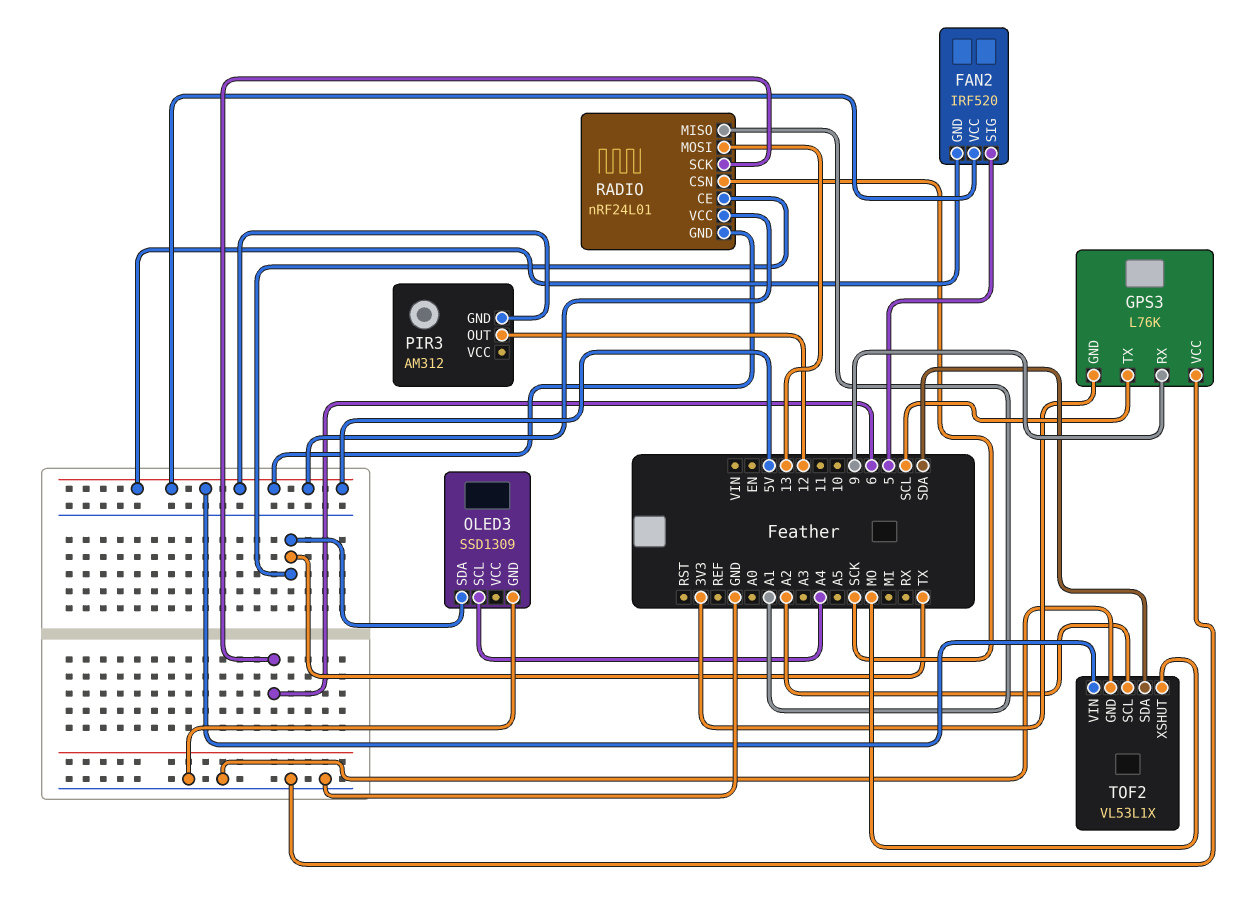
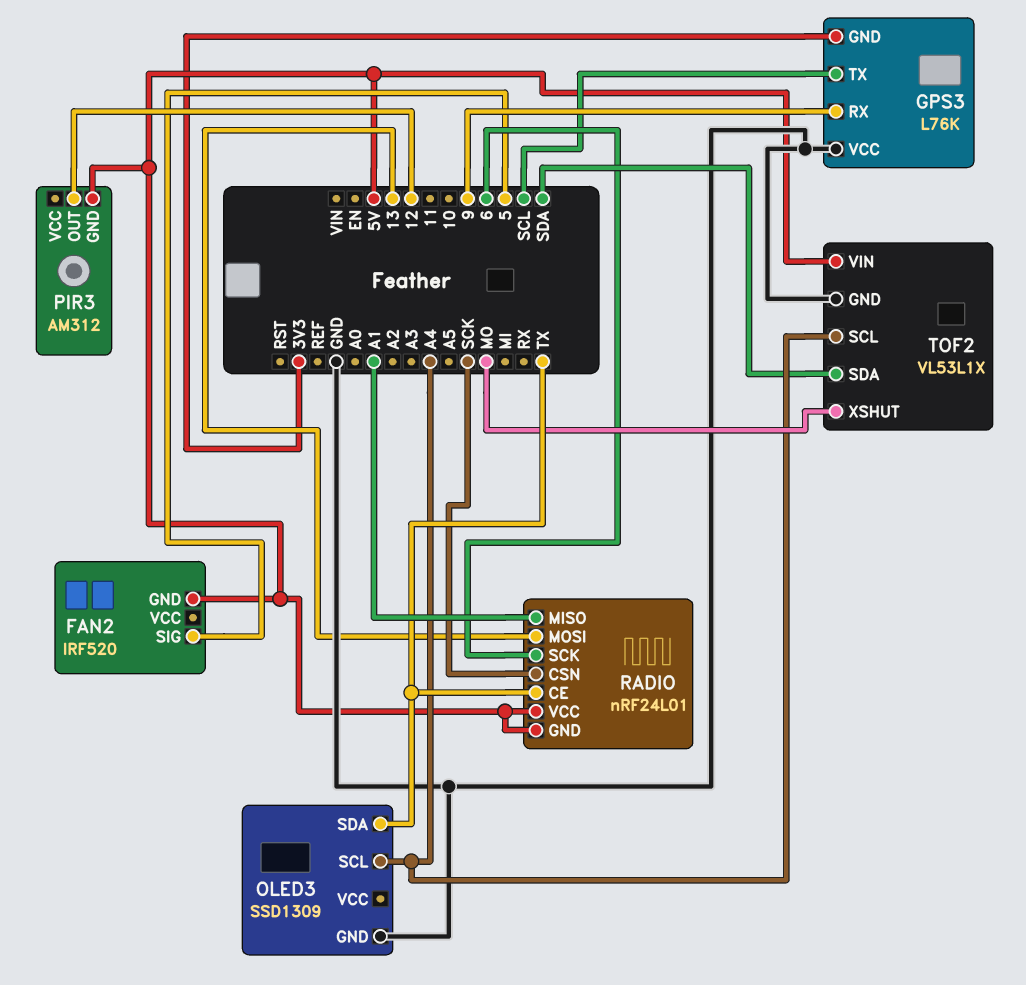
FAN2 pin VCC: 5V -> none
TOF2 pin SCL: A2 -> A4

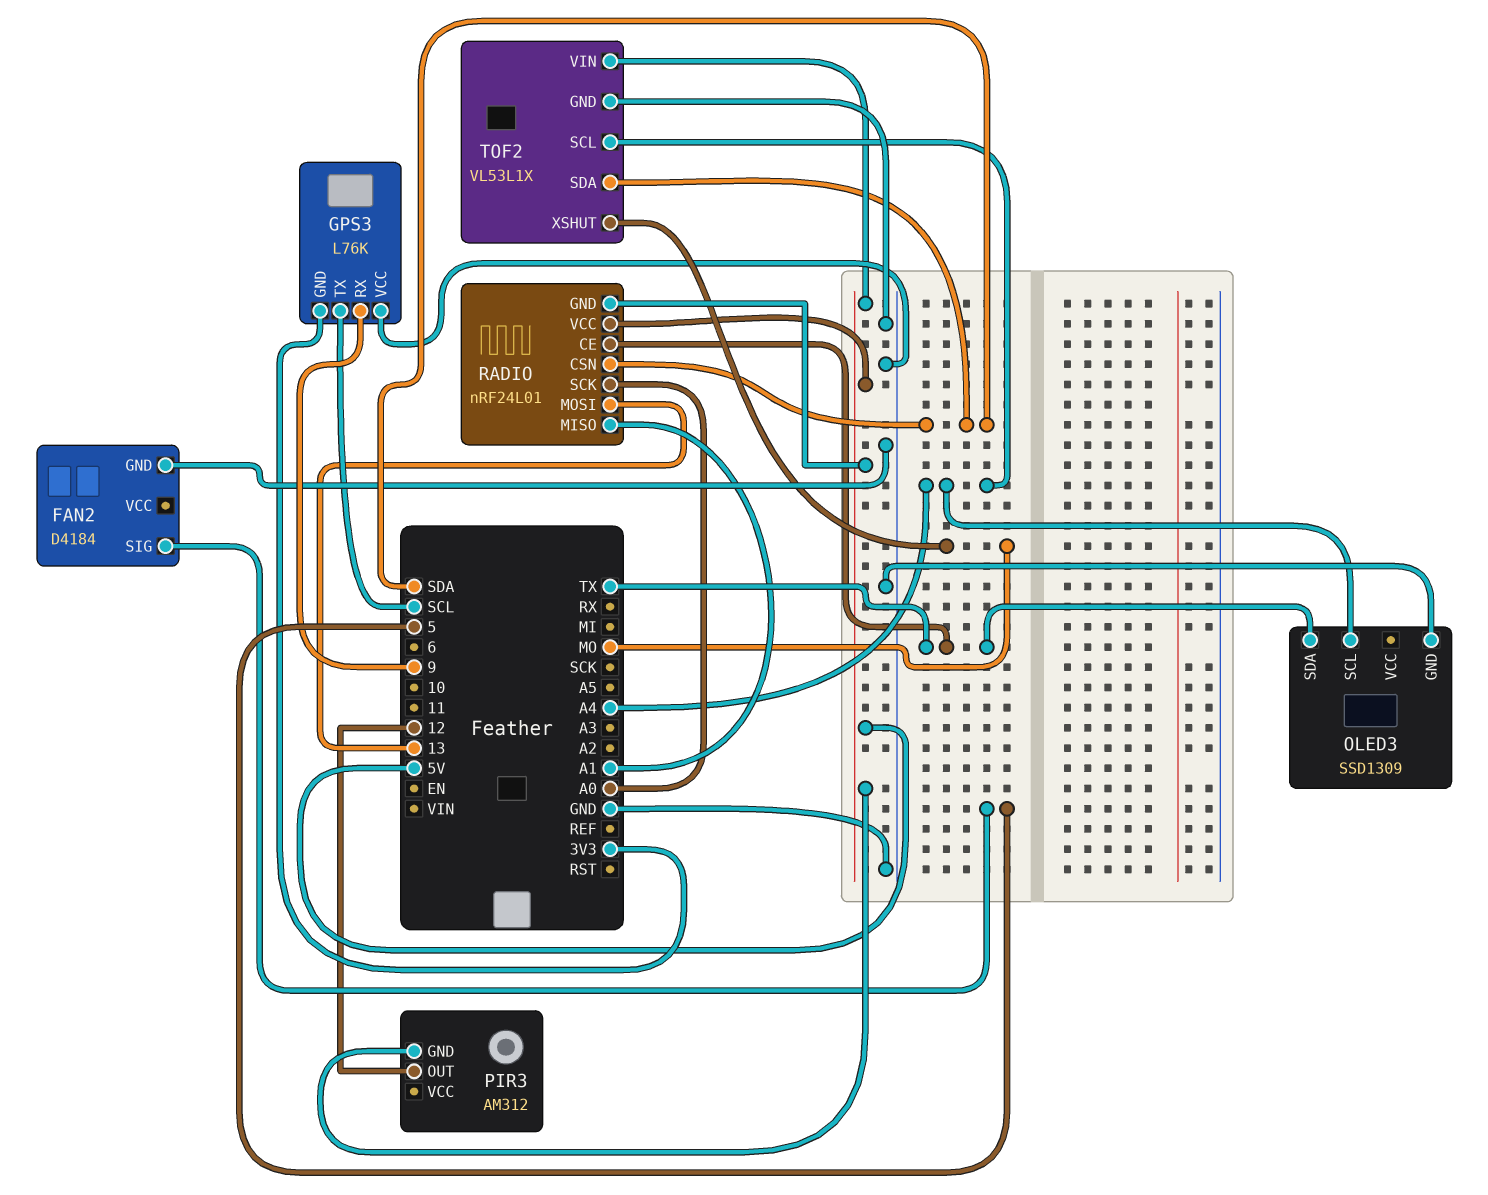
FAN2: IRF520 -> D4184
FAN2 pin GND: 5V -> GND
RADIO pin CSN: SCK -> SDA
RADIO pin SCK: 6 -> A0

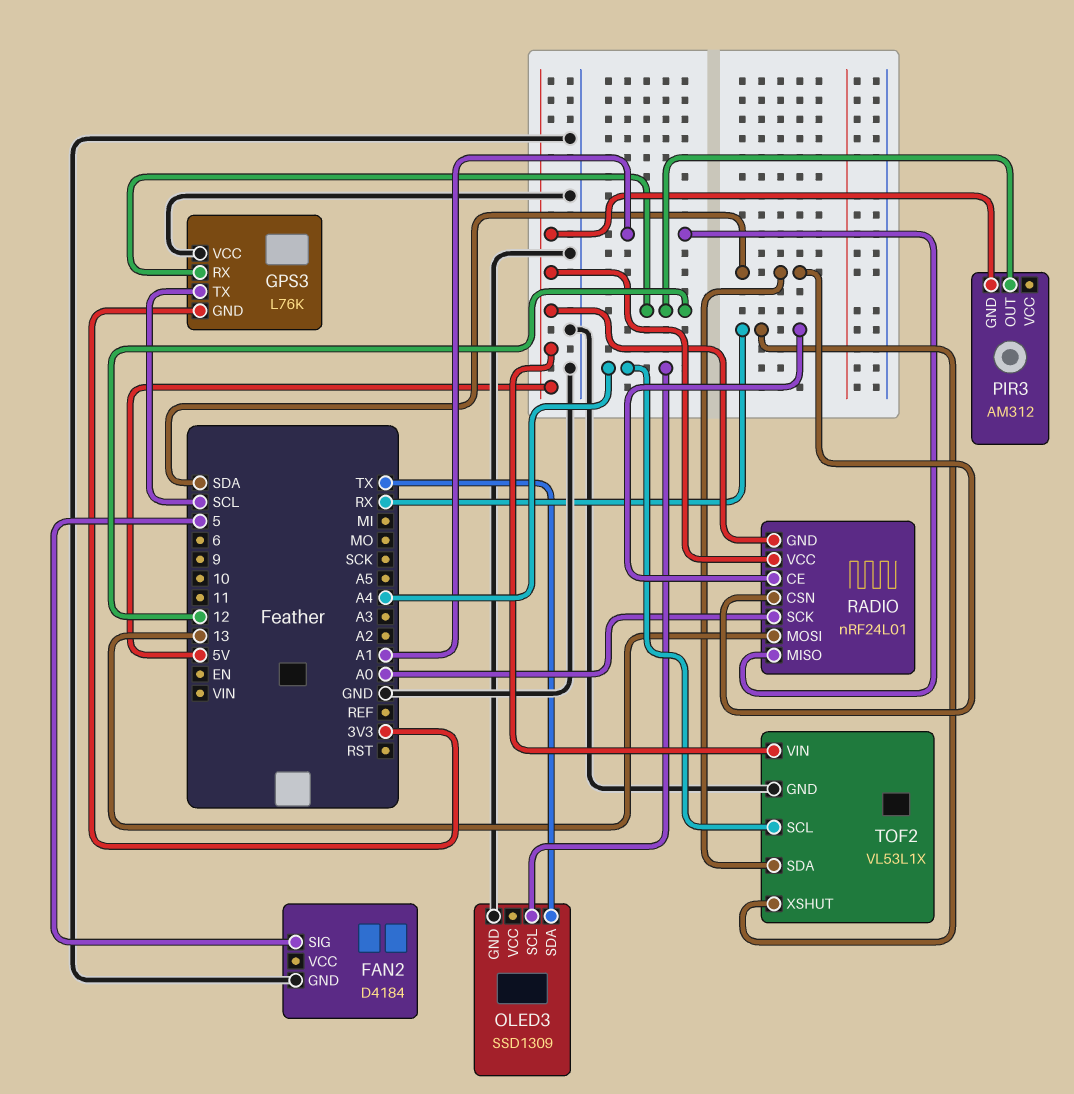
GPS3 pin RX: 9 -> 12
RADIO pin CE: TX -> RX
TOF2 pin XSHUT: MO -> RX

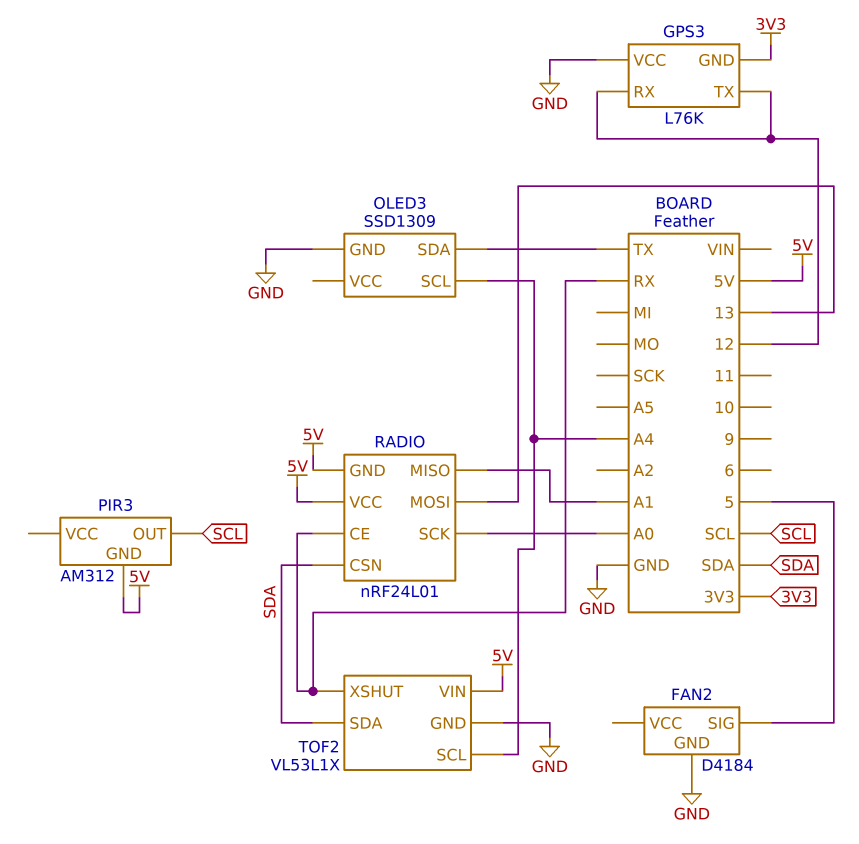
GPS3 pin TX: SCL -> 12
PIR3 pin OUT: 12 -> SCL

